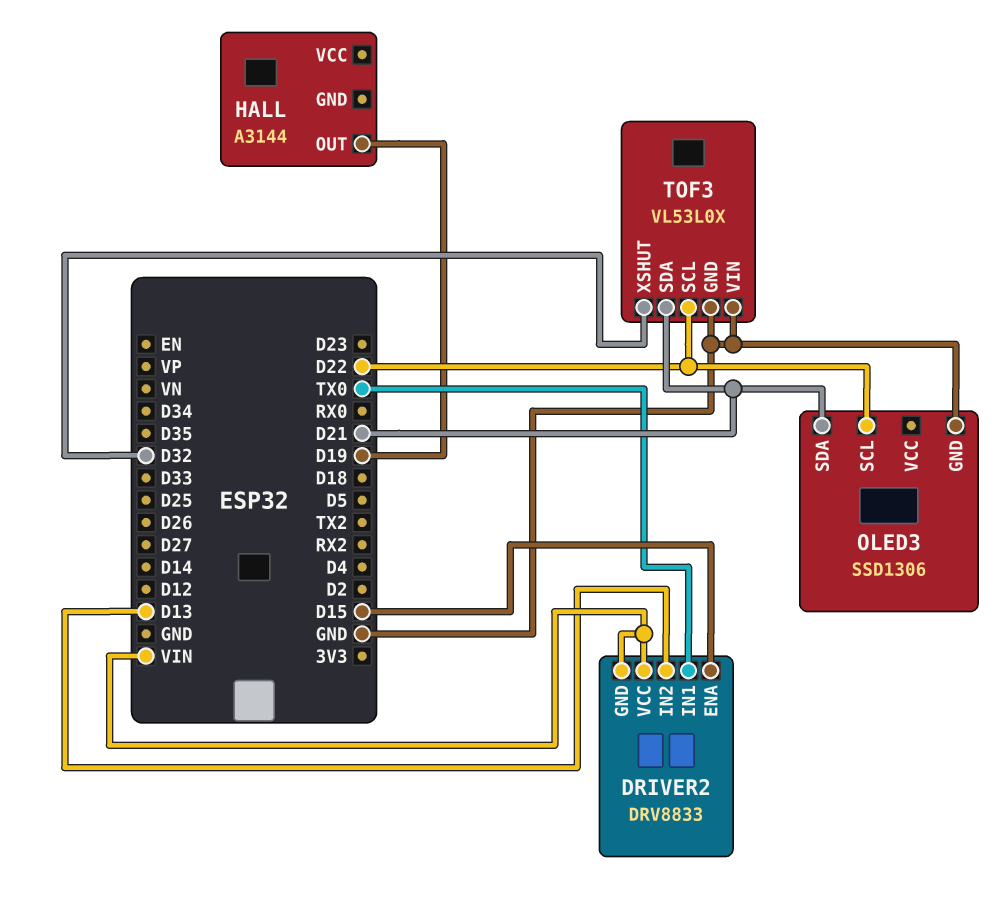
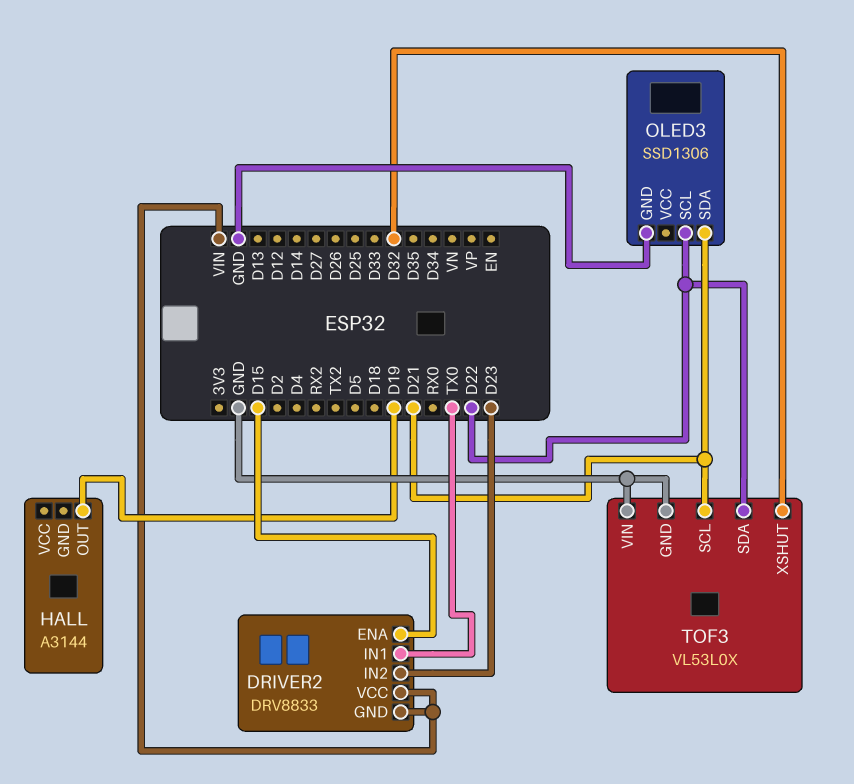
DRIVER2 pin IN2: D13 -> D23
TOF3 pin SCL: D22 -> D21
TOF3 pin SDA: D21 -> D22

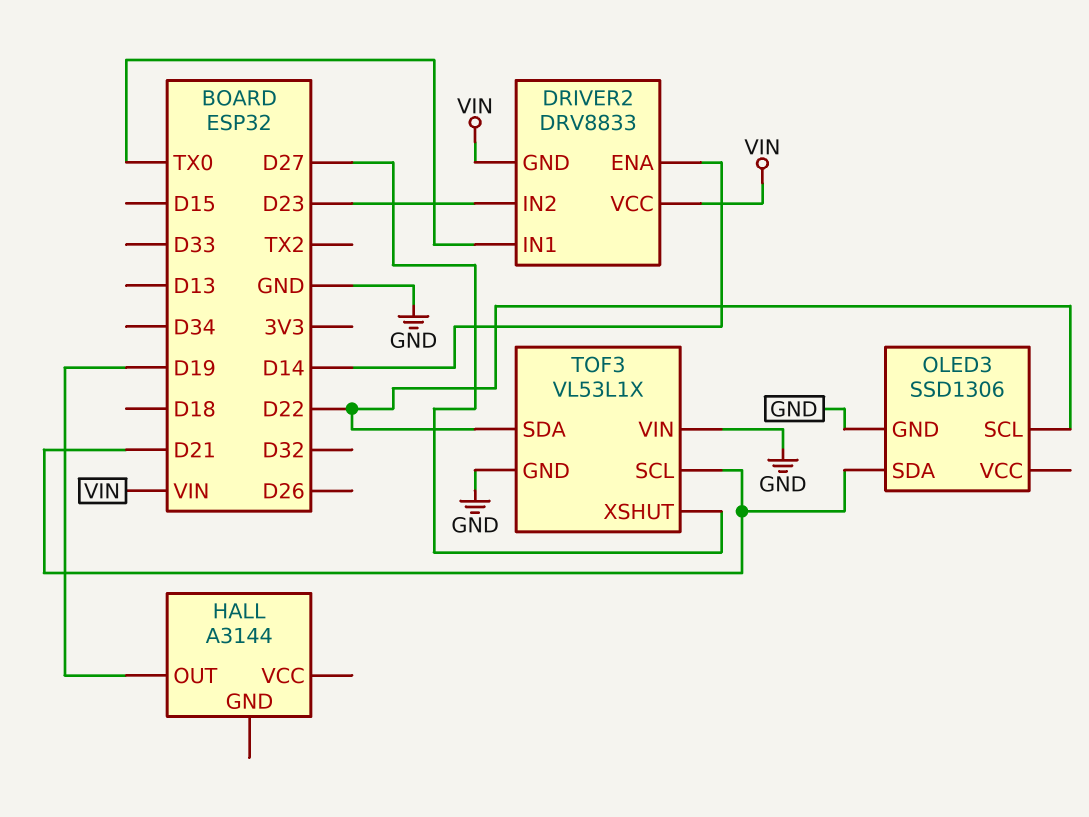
DRIVER2 pin ENA: D15 -> D14
TOF3: VL53L0X -> VL53L1X
TOF3 pin XSHUT: D32 -> D27

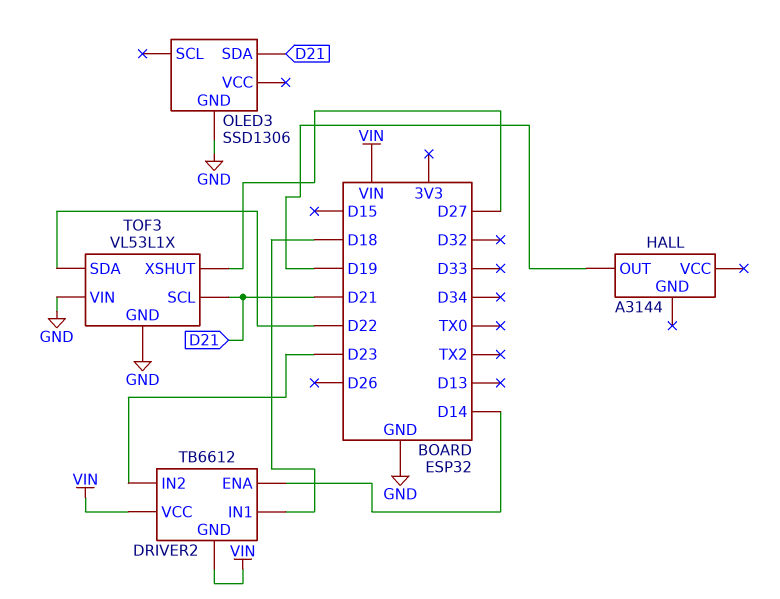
DRIVER2: DRV8833 -> TB6612
DRIVER2 pin IN1: TX0 -> D18
OLED3 pin SCL: D22 -> none

